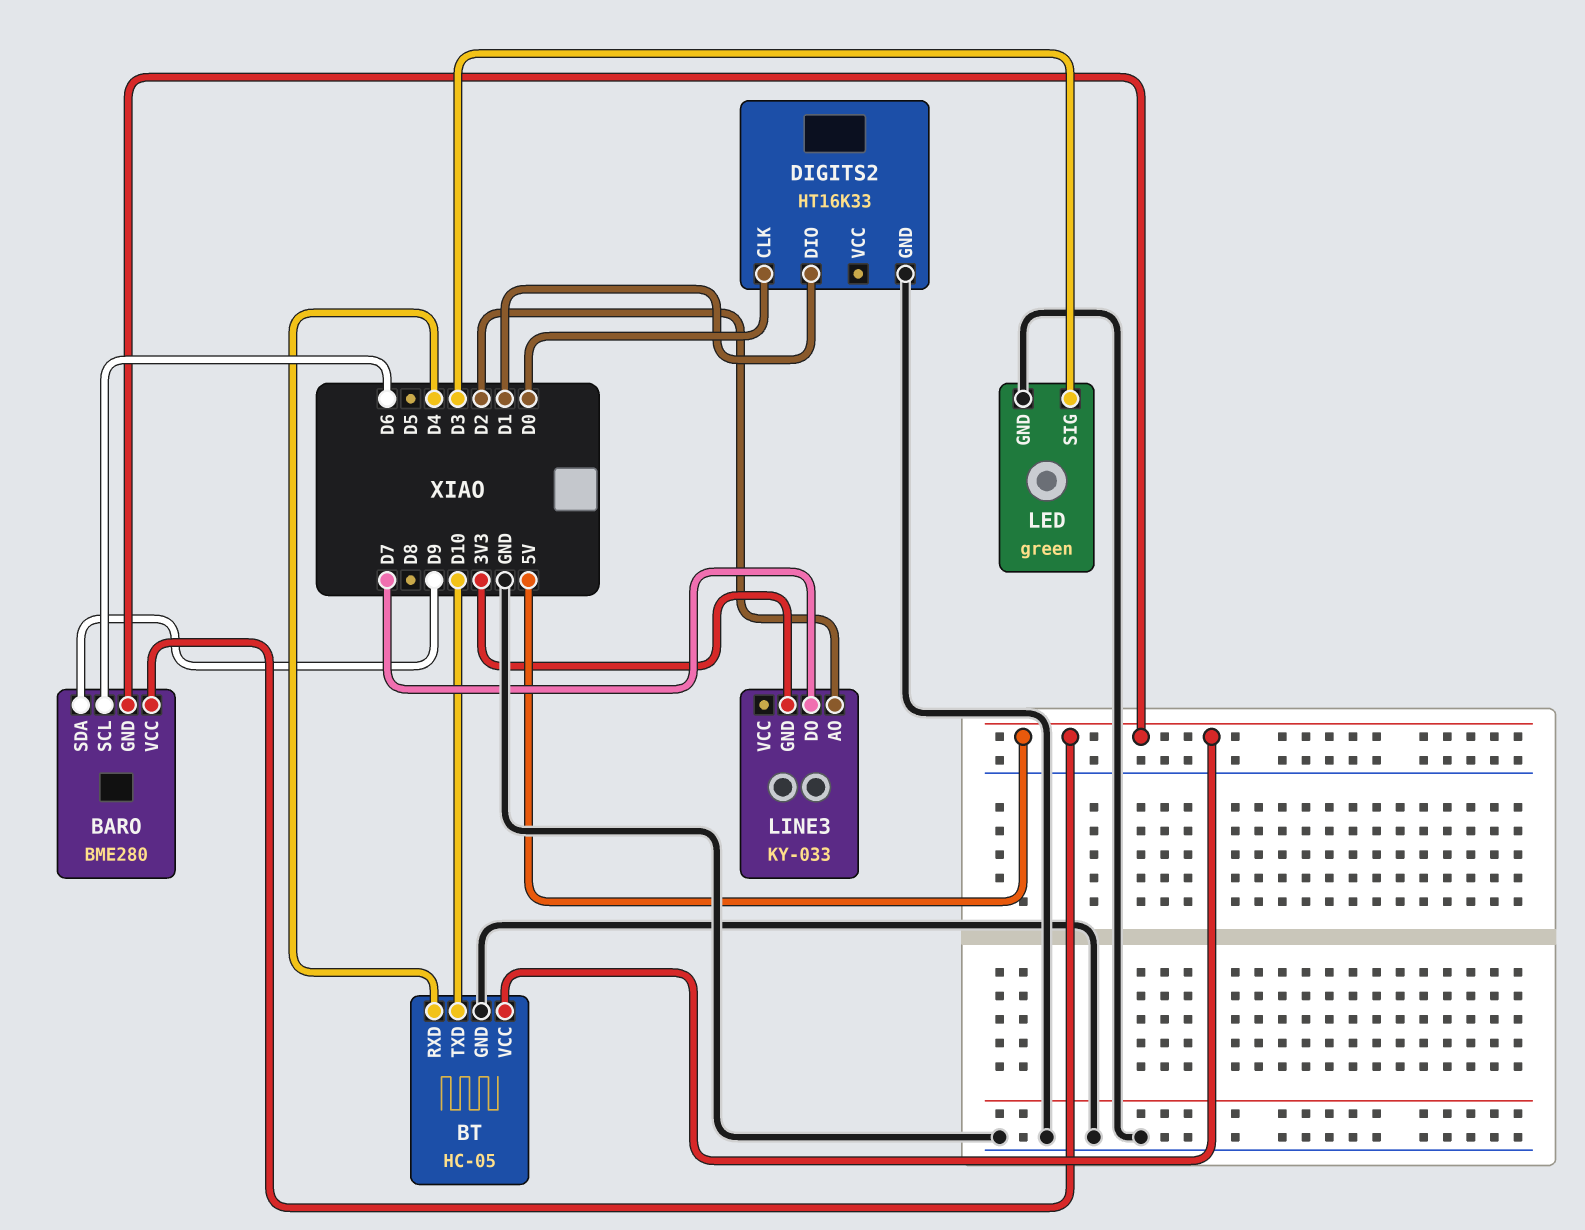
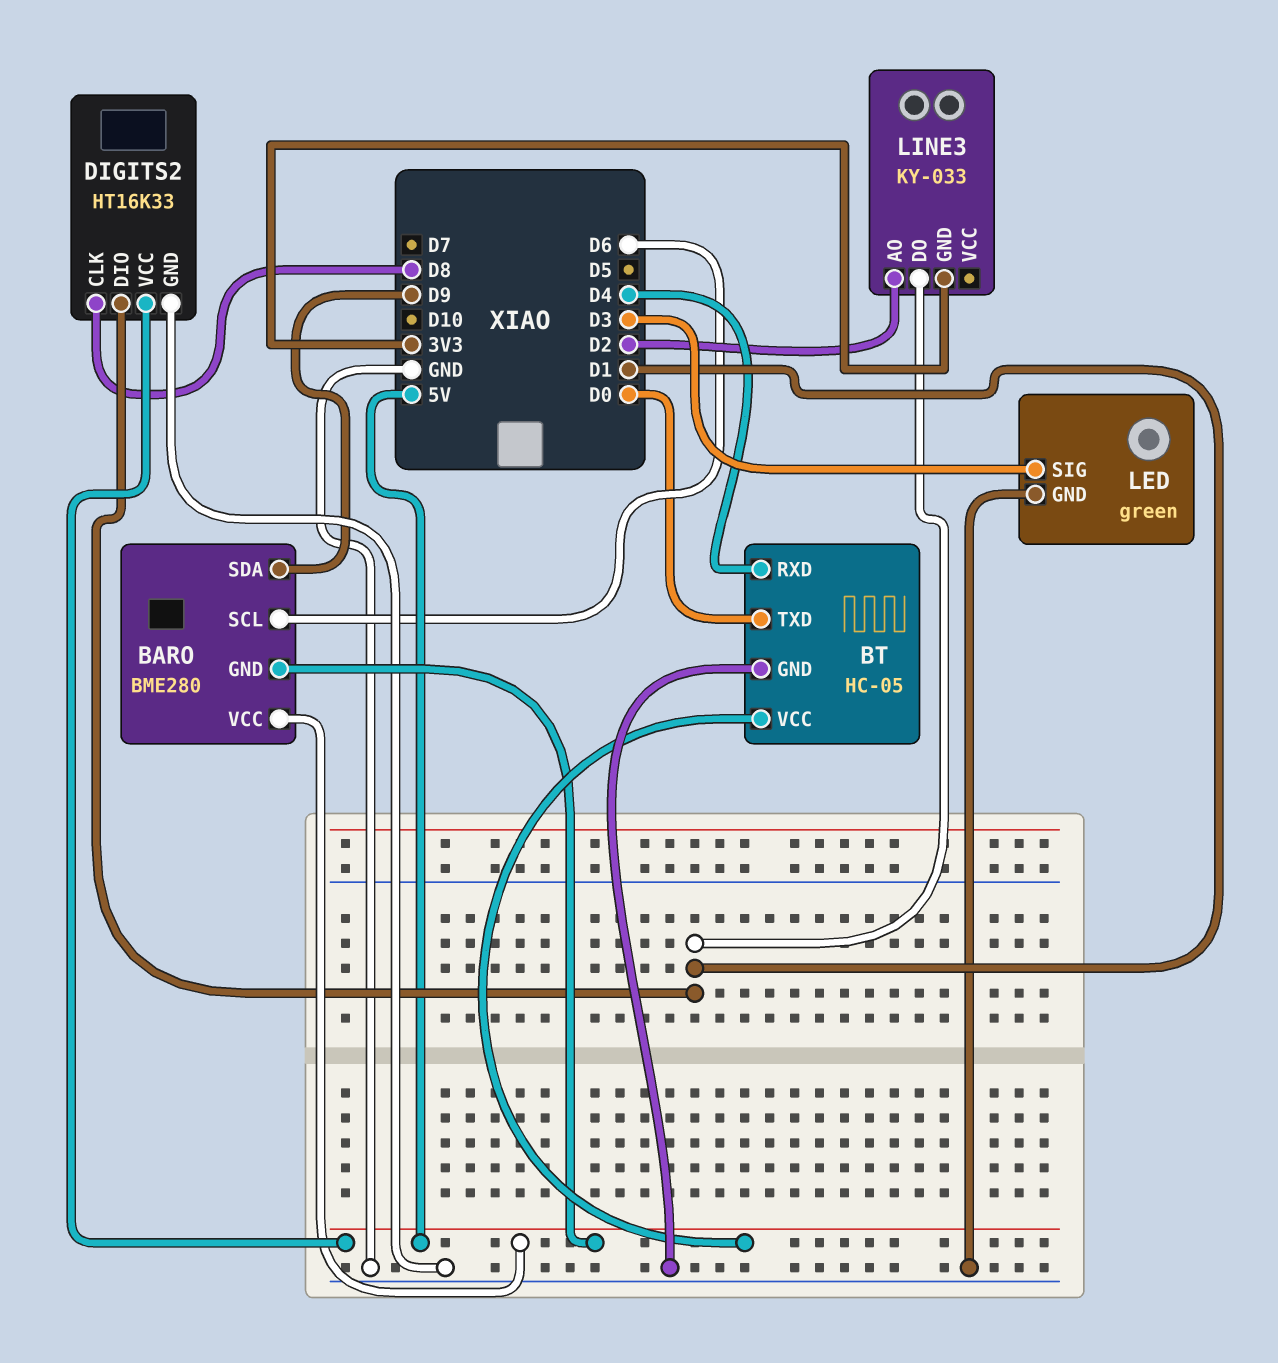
BT pin TXD: D10 -> D0
DIGITS2 pin CLK: D0 -> D8
DIGITS2 pin VCC: none -> 5V
LINE3 pin DO: D7 -> D1

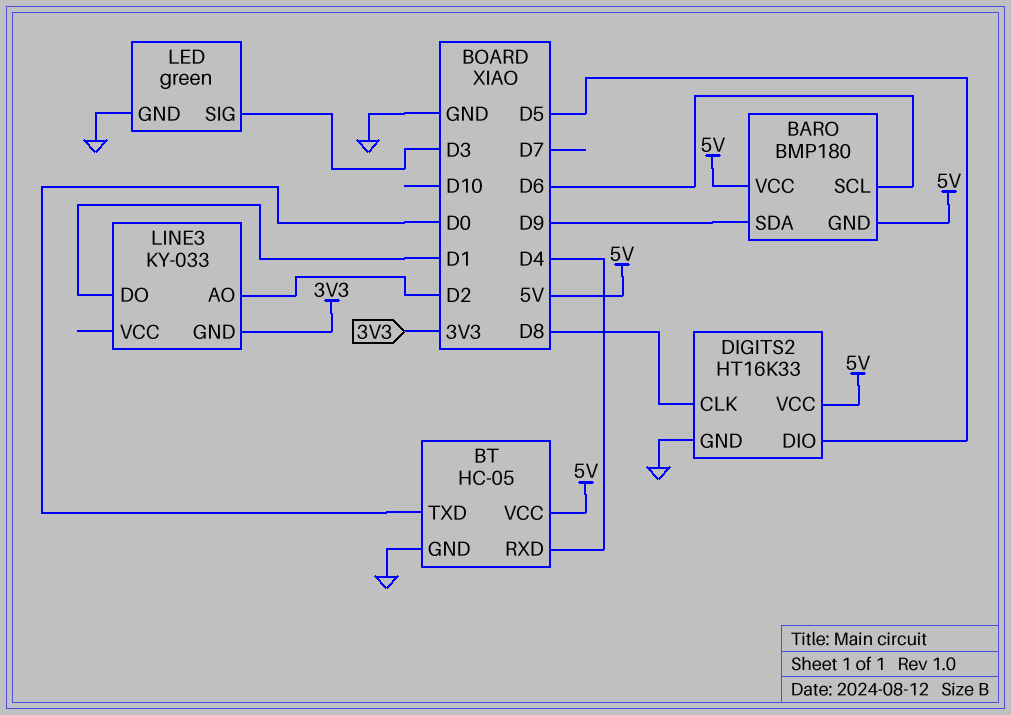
BARO: BME280 -> BMP180
DIGITS2 pin DIO: D1 -> D5

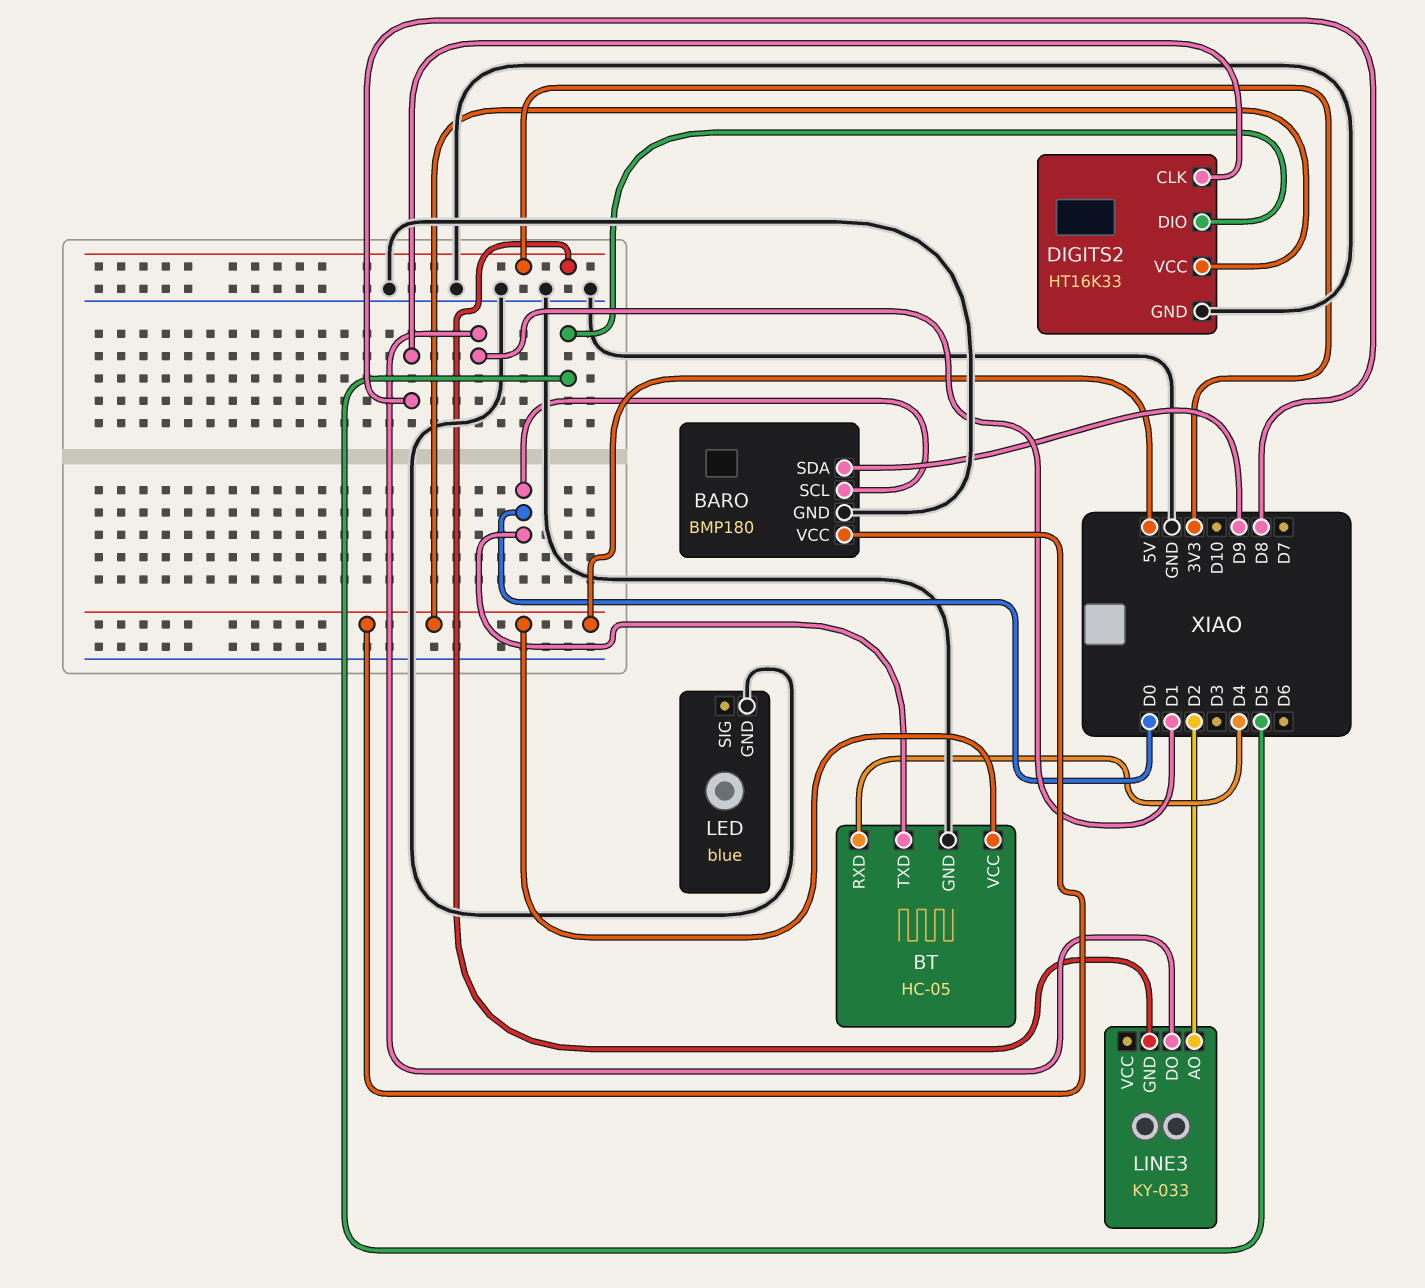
BARO pin GND: 5V -> GND
BARO pin SCL: D6 -> D0
LED: green -> blue
LED pin SIG: D3 -> none

